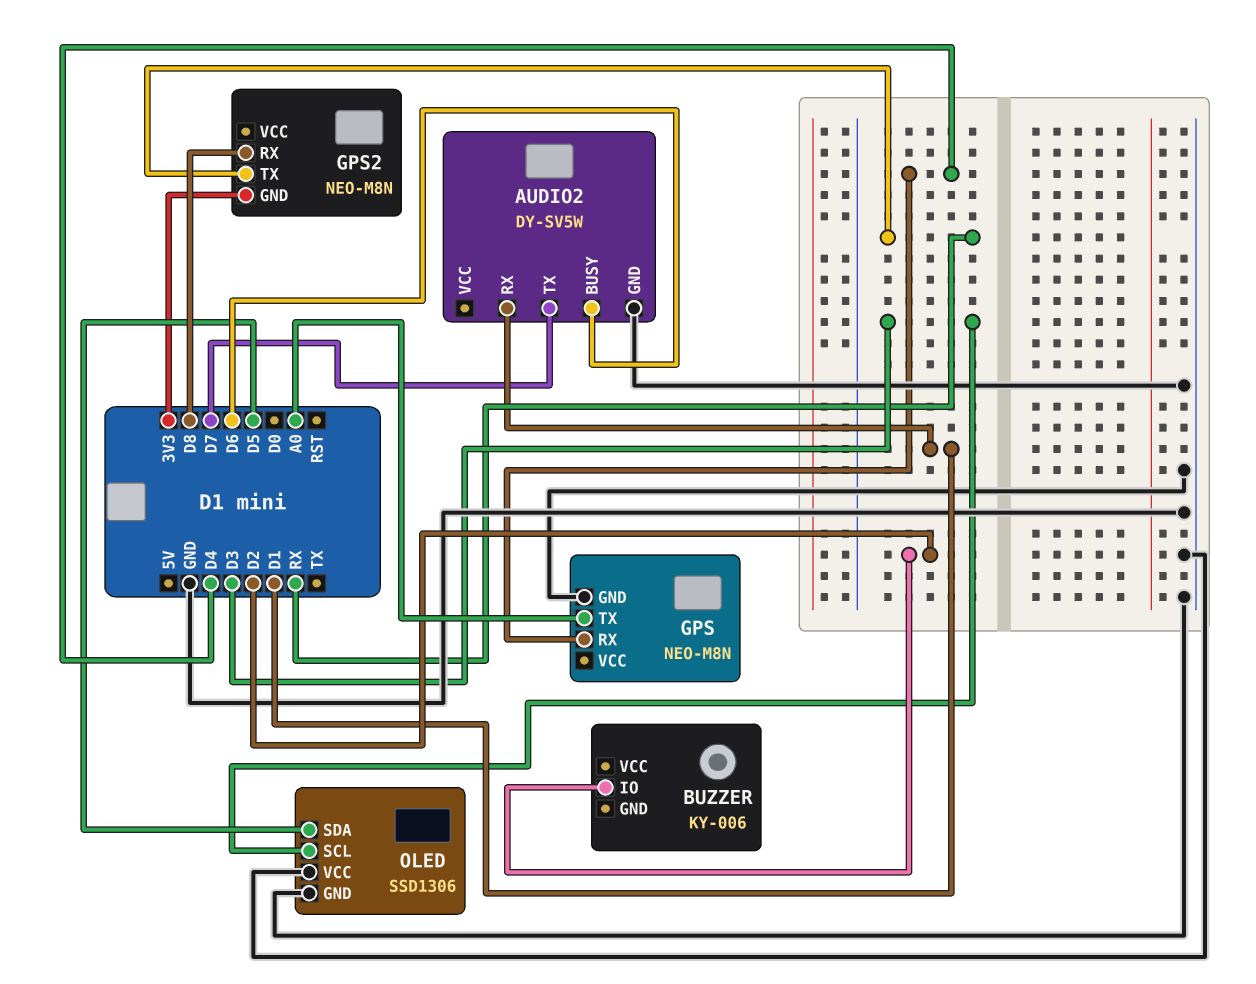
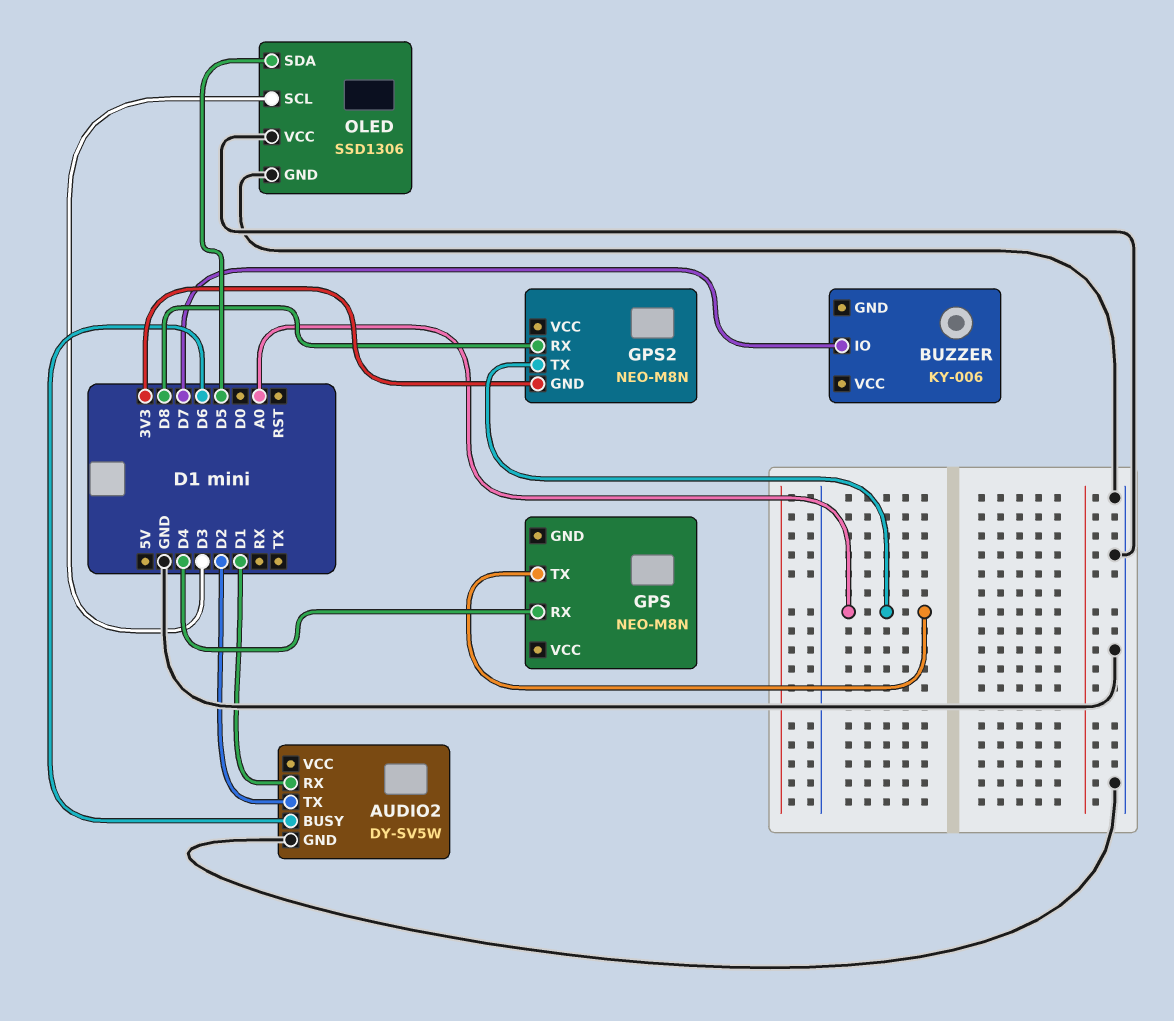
AUDIO2 pin TX: D7 -> D2
BUZZER pin IO: D2 -> D7
GPS pin GND: GND -> none
GPS2 pin TX: RX -> A0

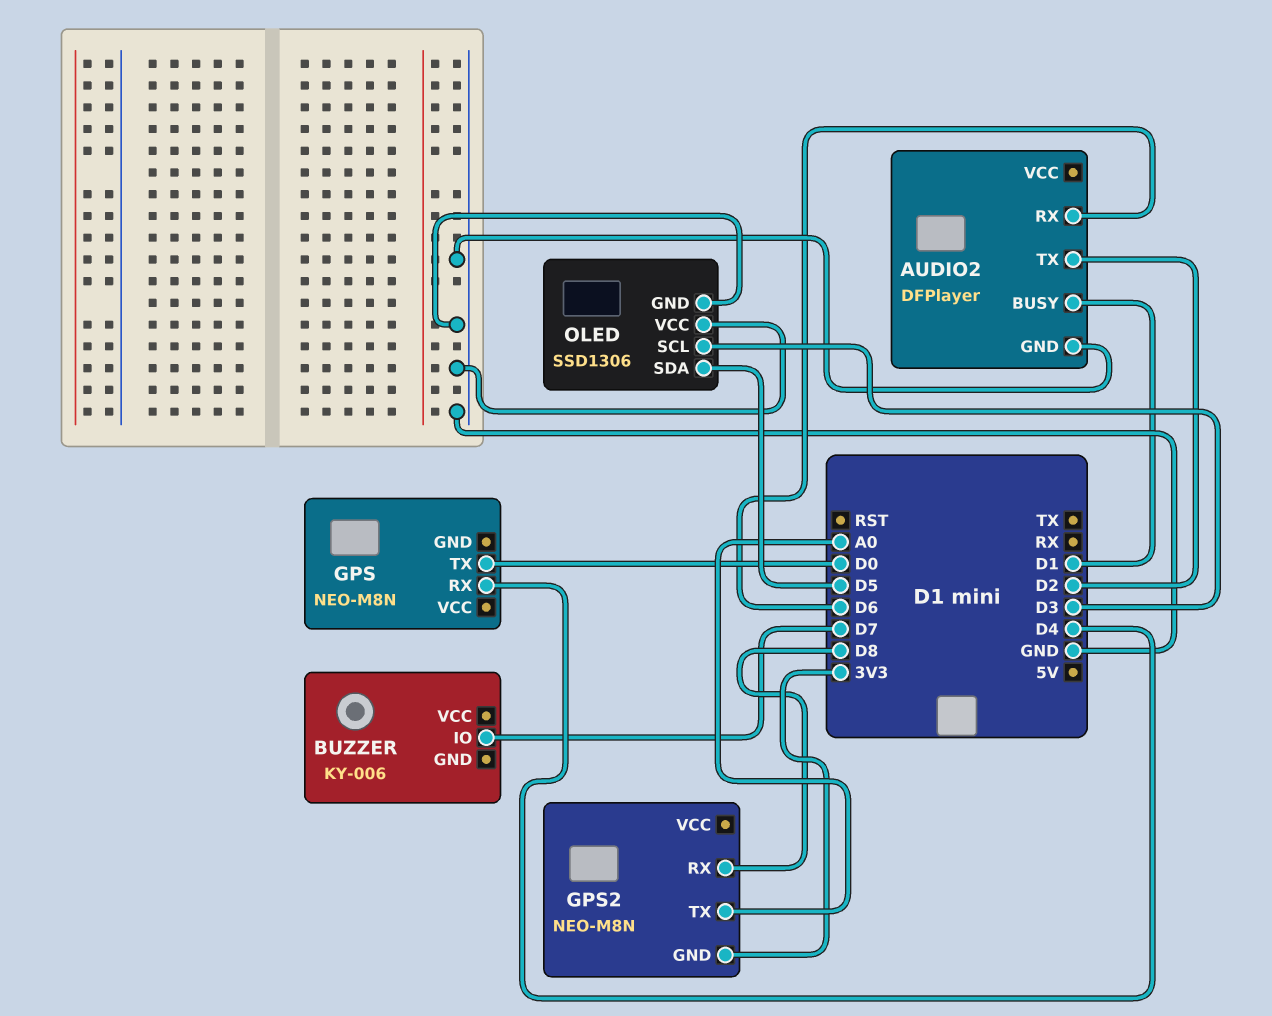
AUDIO2: DY-SV5W -> DFPlayer
AUDIO2 pin BUSY: D6 -> D1
AUDIO2 pin RX: D1 -> D6
GPS pin TX: A0 -> D0

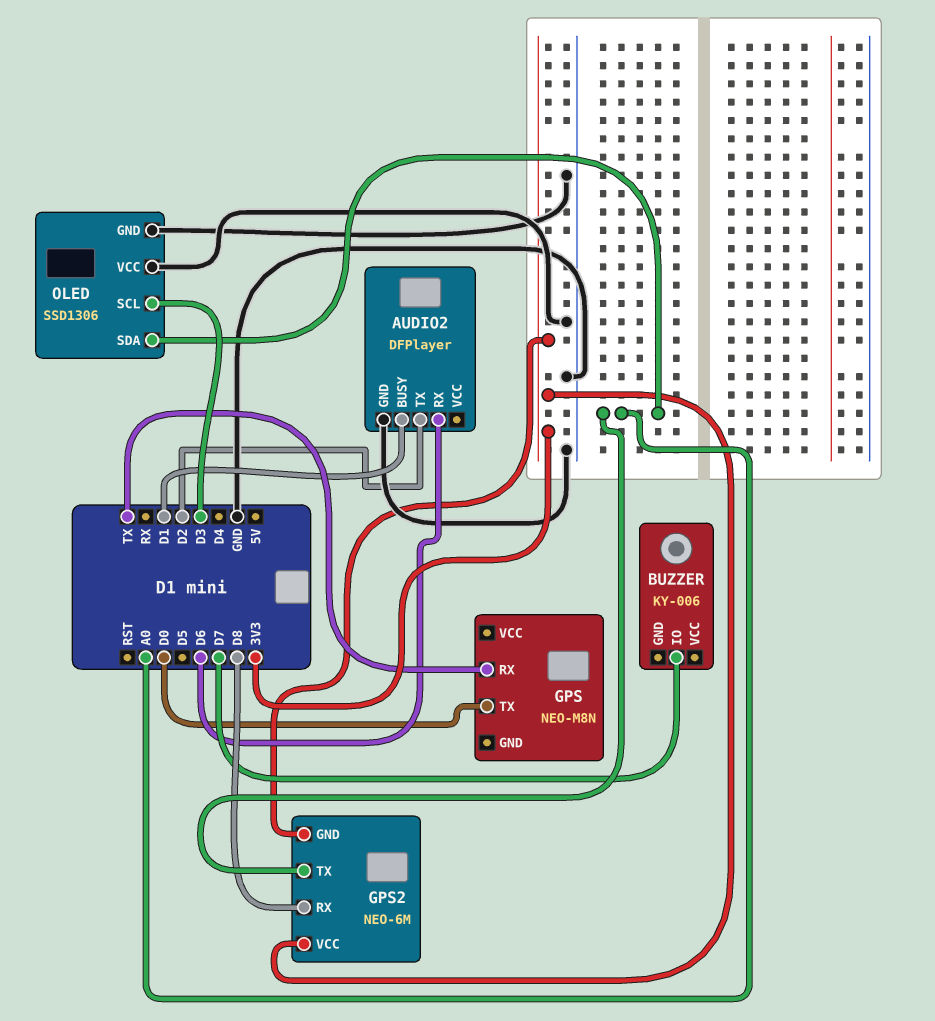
GPS pin RX: D4 -> TX
GPS2: NEO-M8N -> NEO-6M
GPS2 pin VCC: none -> 3V3
OLED pin SDA: D5 -> A0

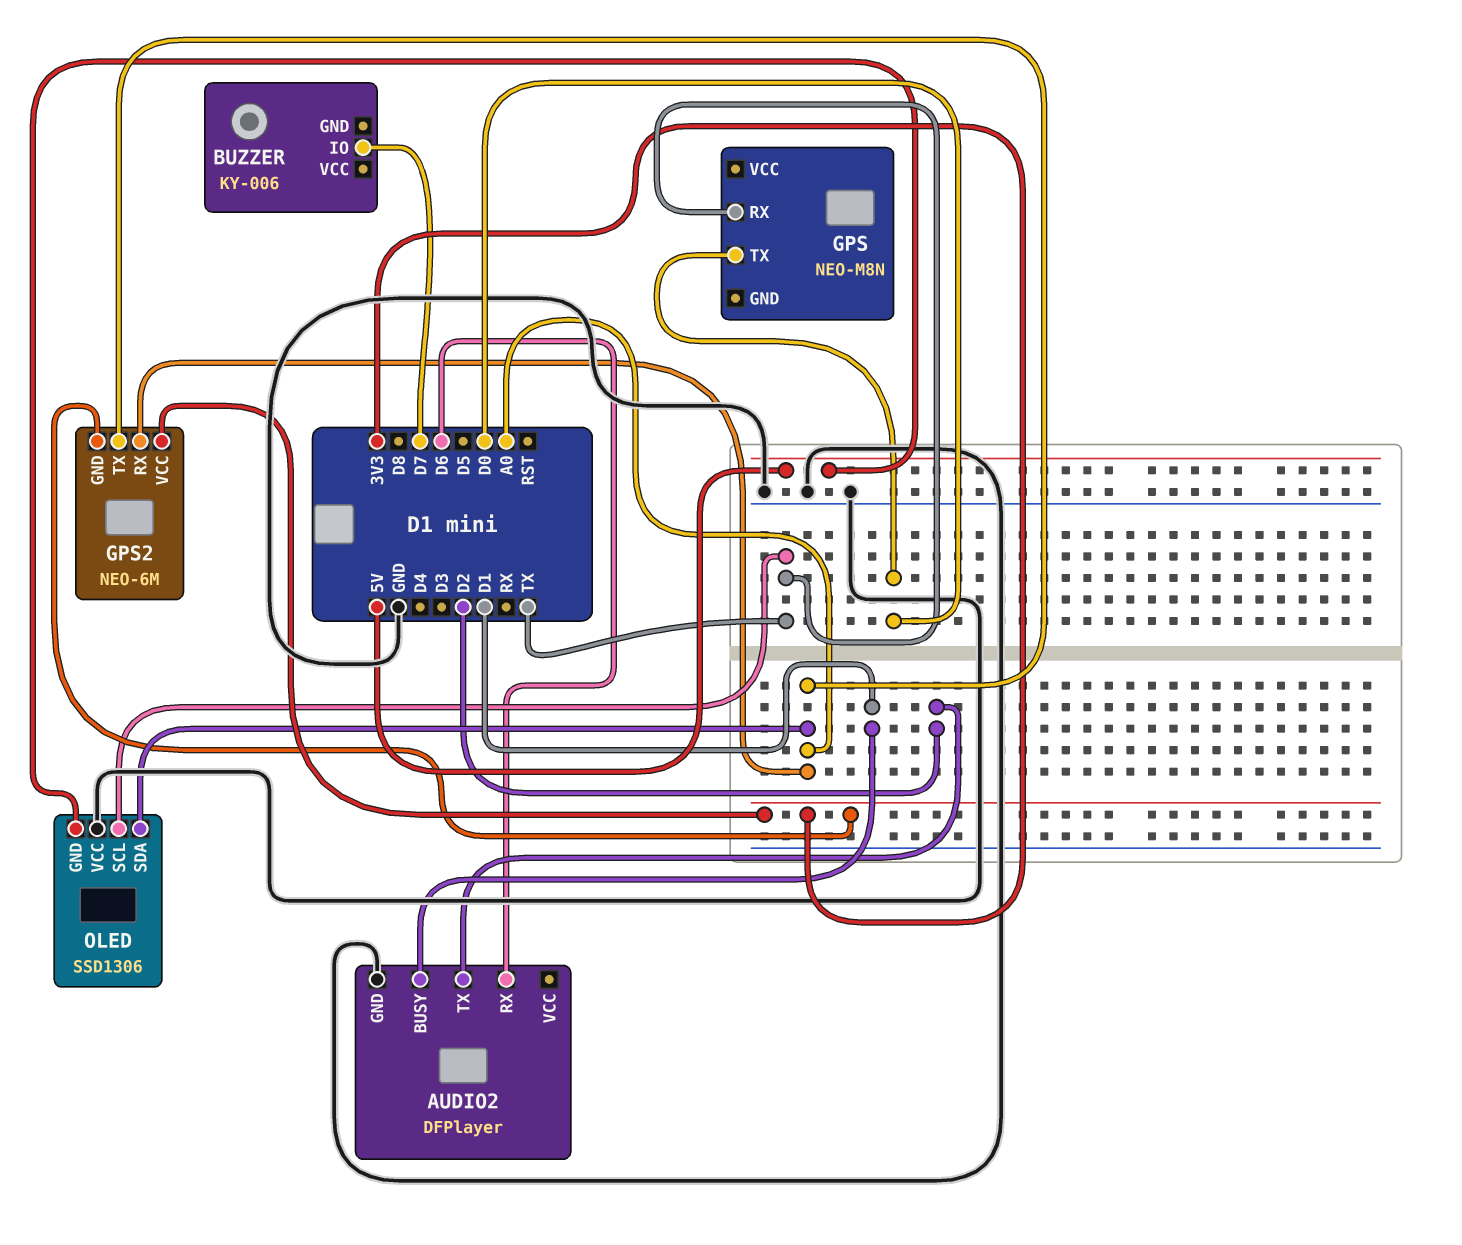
GPS2 pin RX: D8 -> A0
OLED pin GND: GND -> 5V
OLED pin SCL: D3 -> TX

